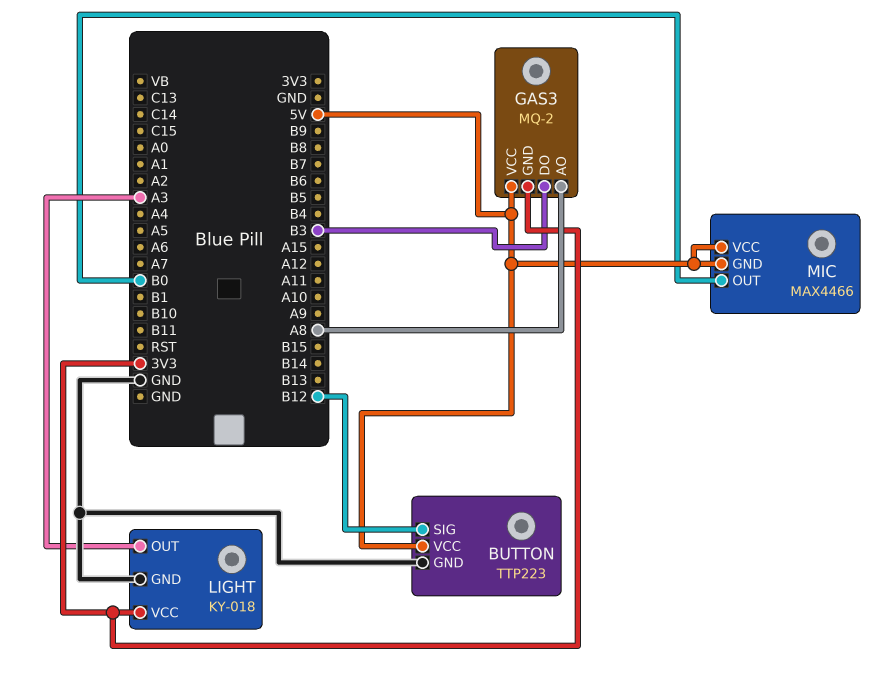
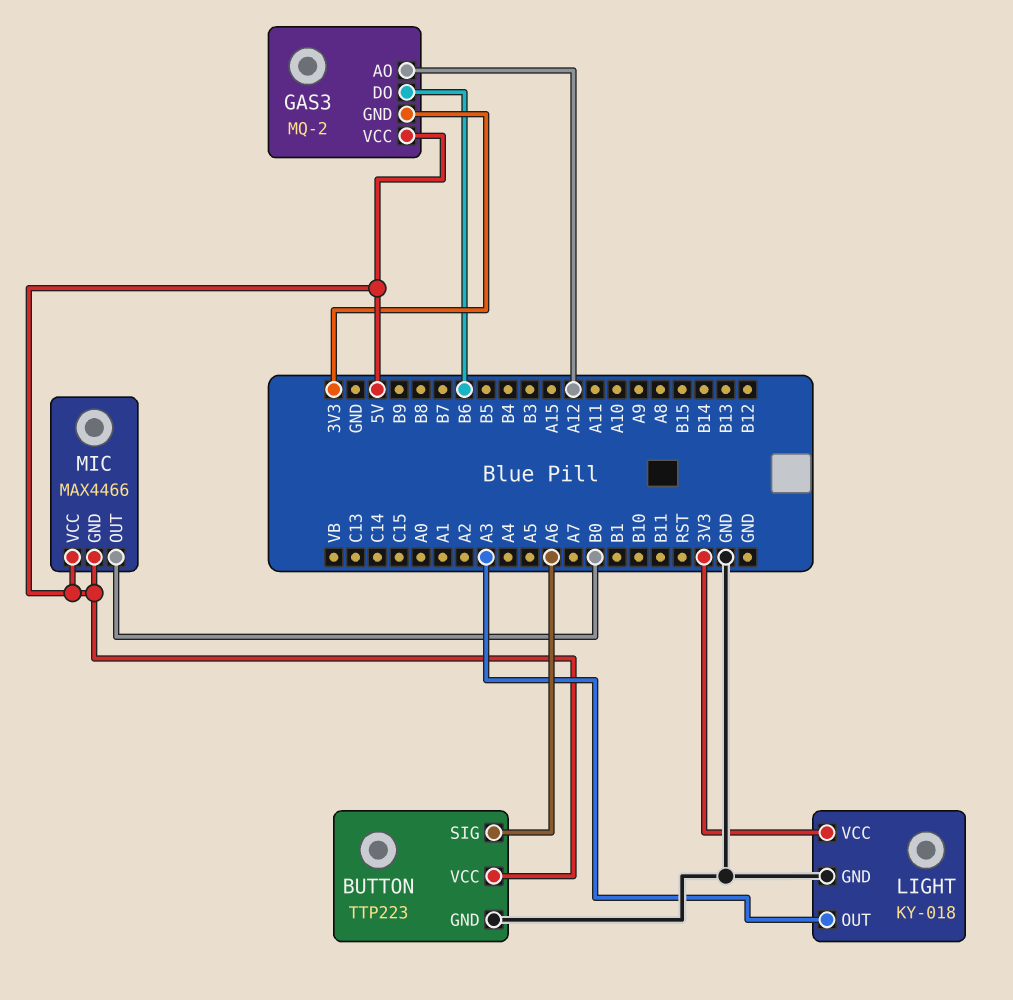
BUTTON pin SIG: B12 -> A6
GAS3 pin AO: A8 -> A12
GAS3 pin DO: B3 -> B6

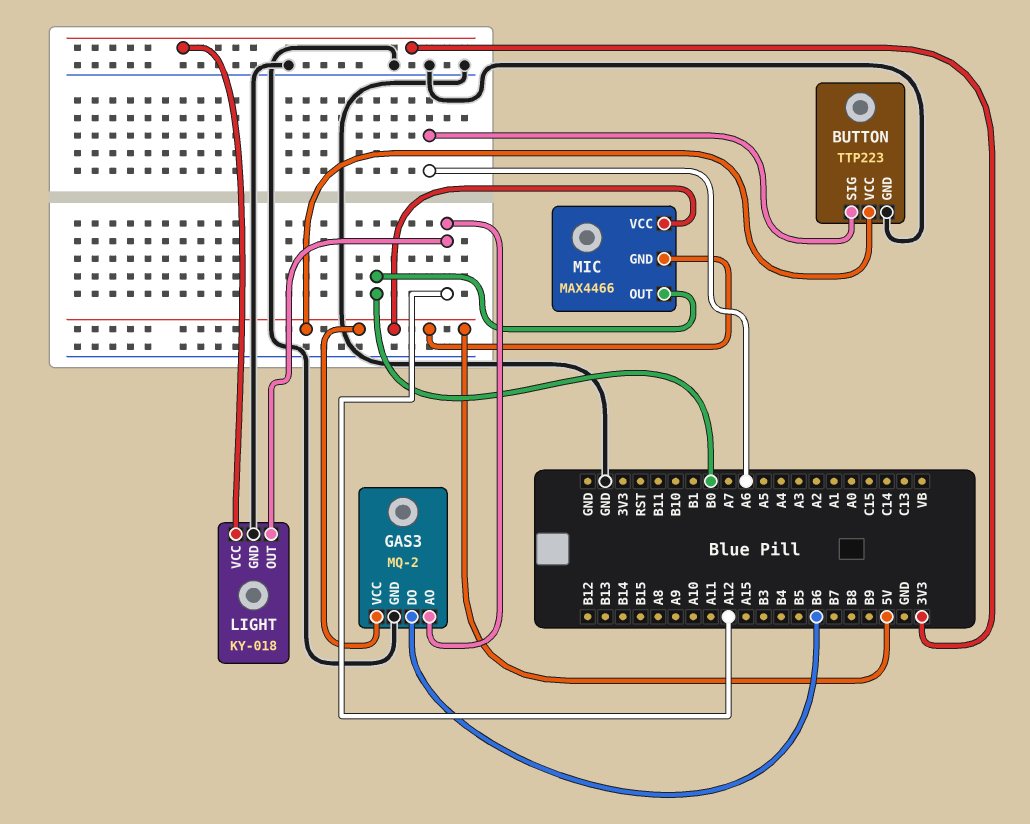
GAS3 pin GND: 3V3 -> GND
LIGHT pin OUT: A3 -> A12

